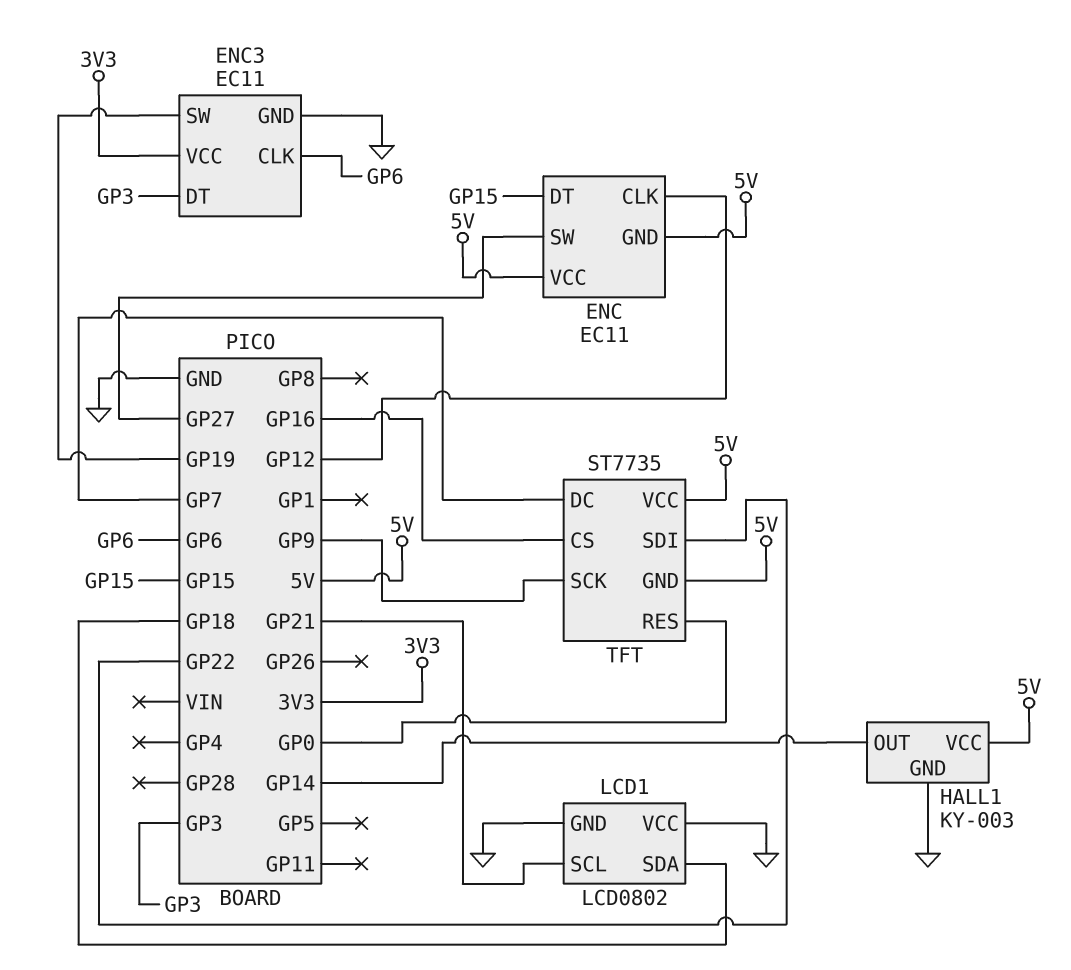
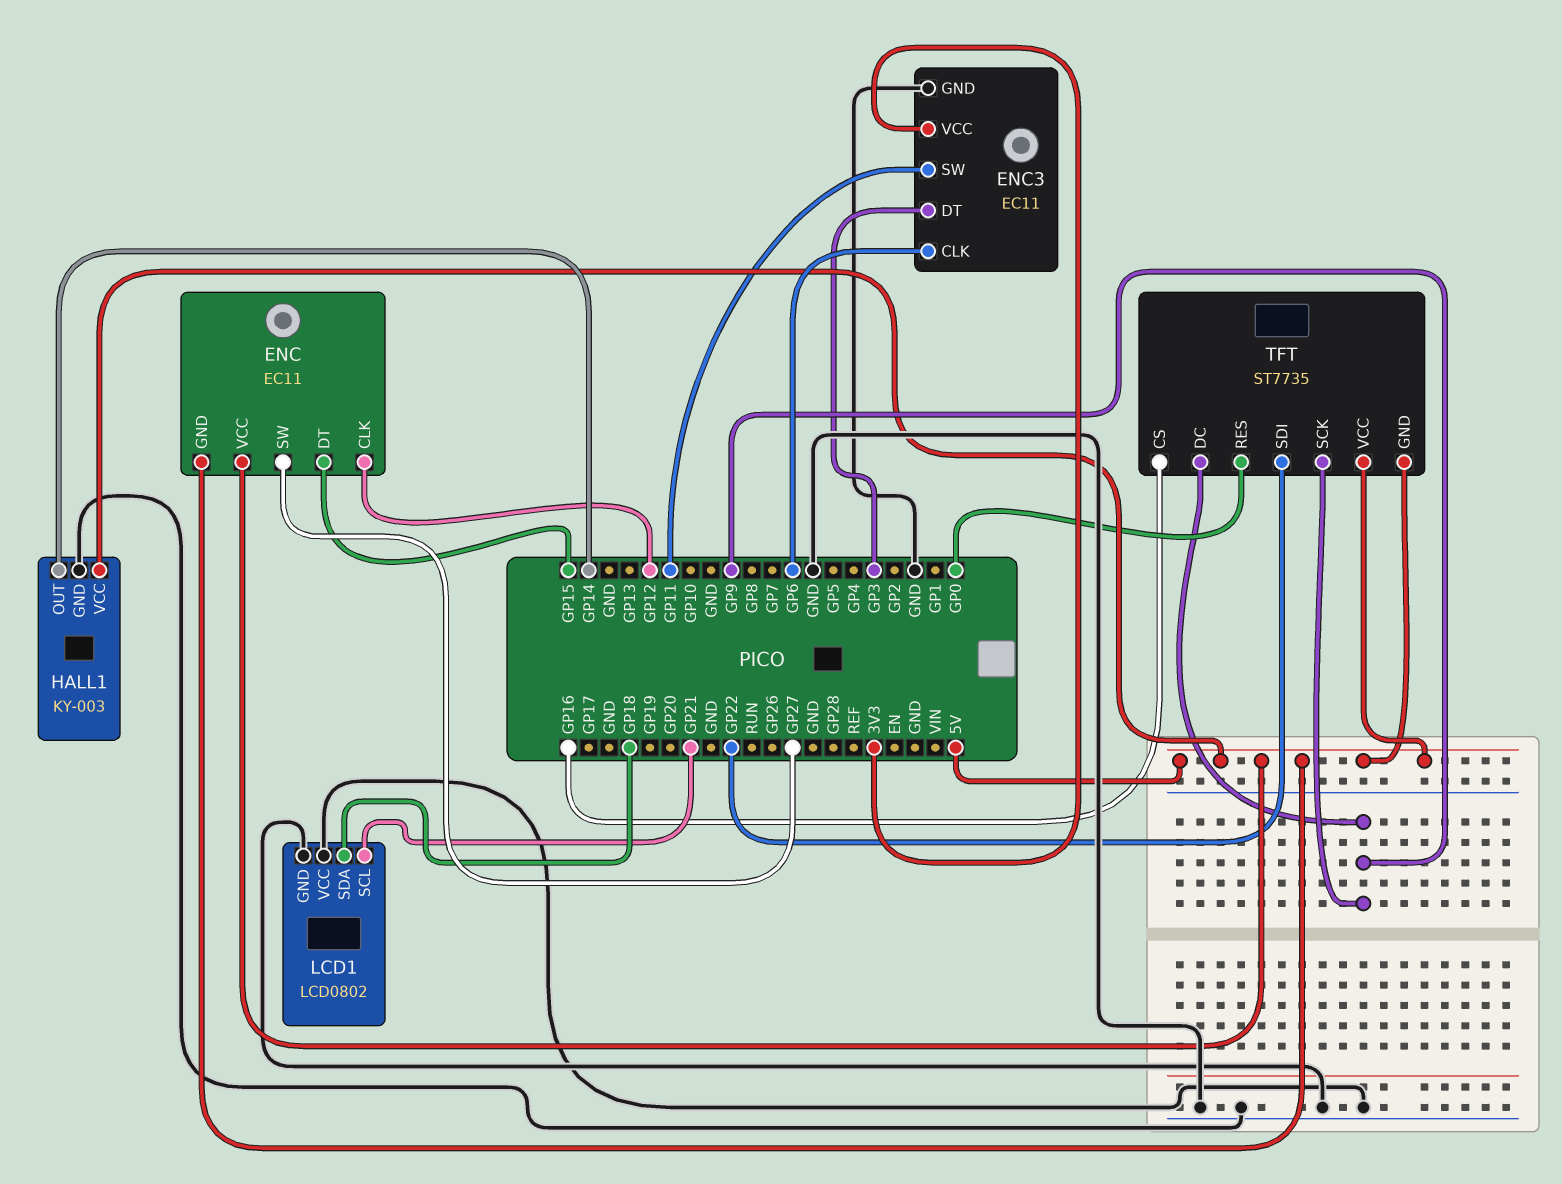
ENC3 pin SW: GP19 -> GP11
TFT pin DC: GP7 -> GP9

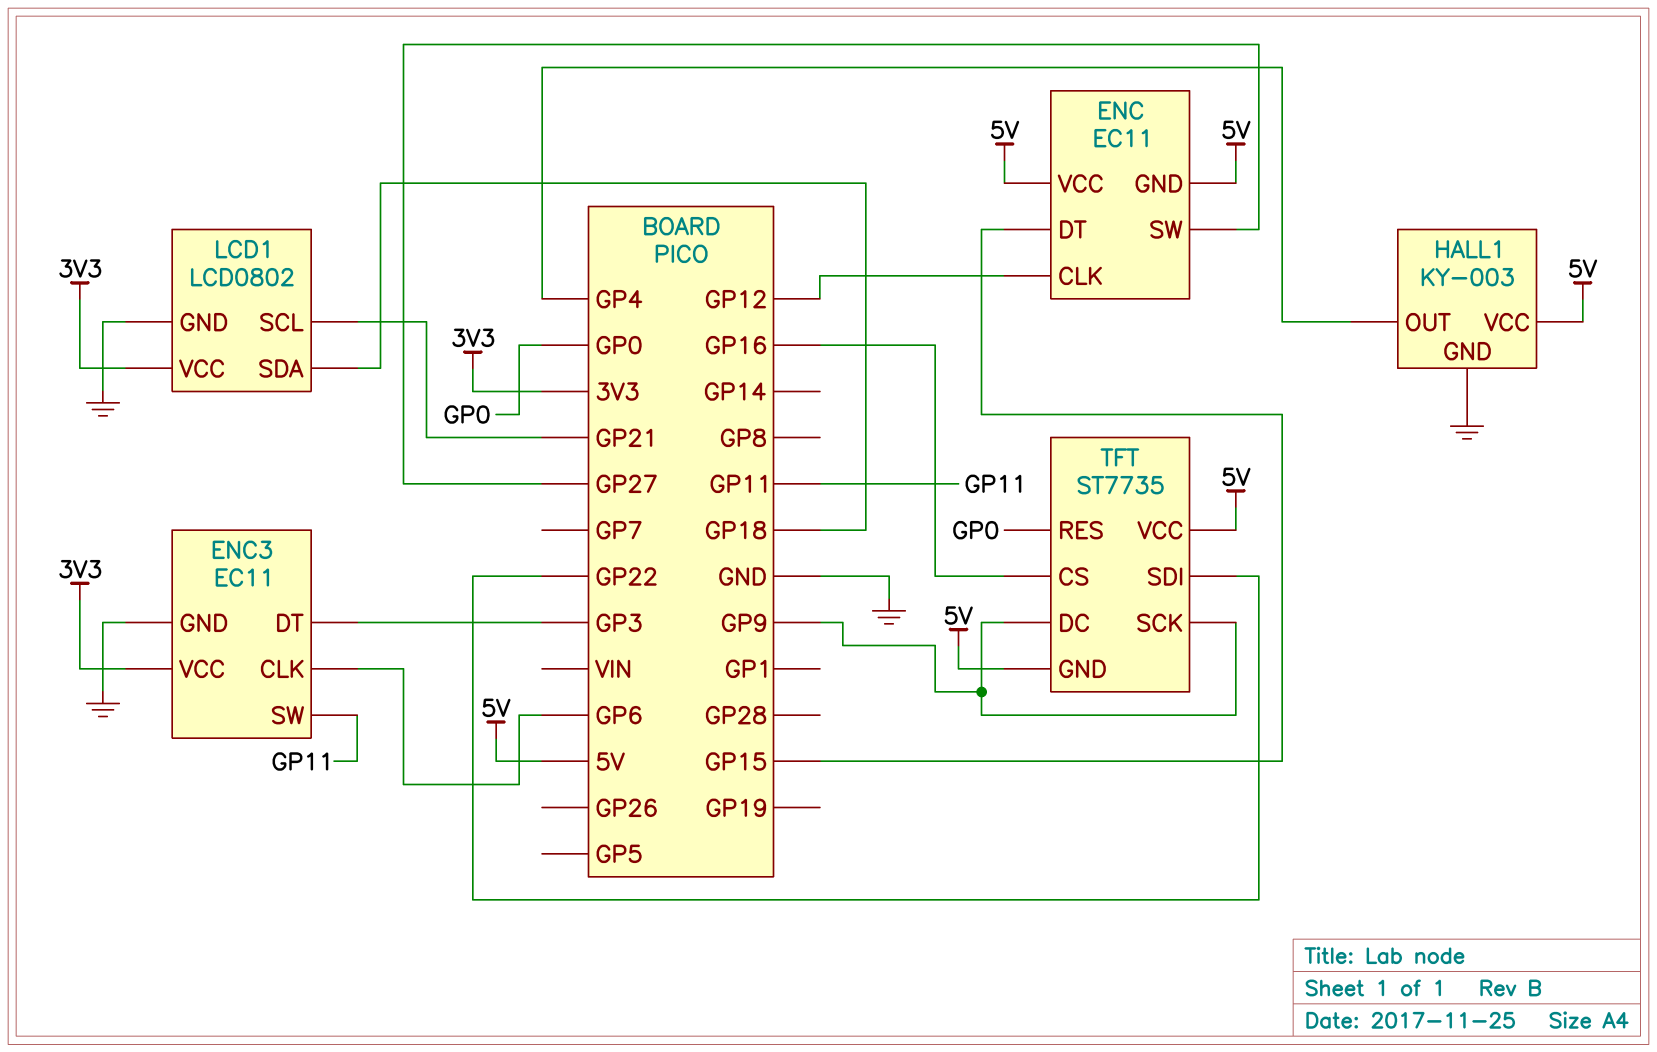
HALL1 pin OUT: GP14 -> GP4
LCD1 pin VCC: GND -> 3V3

